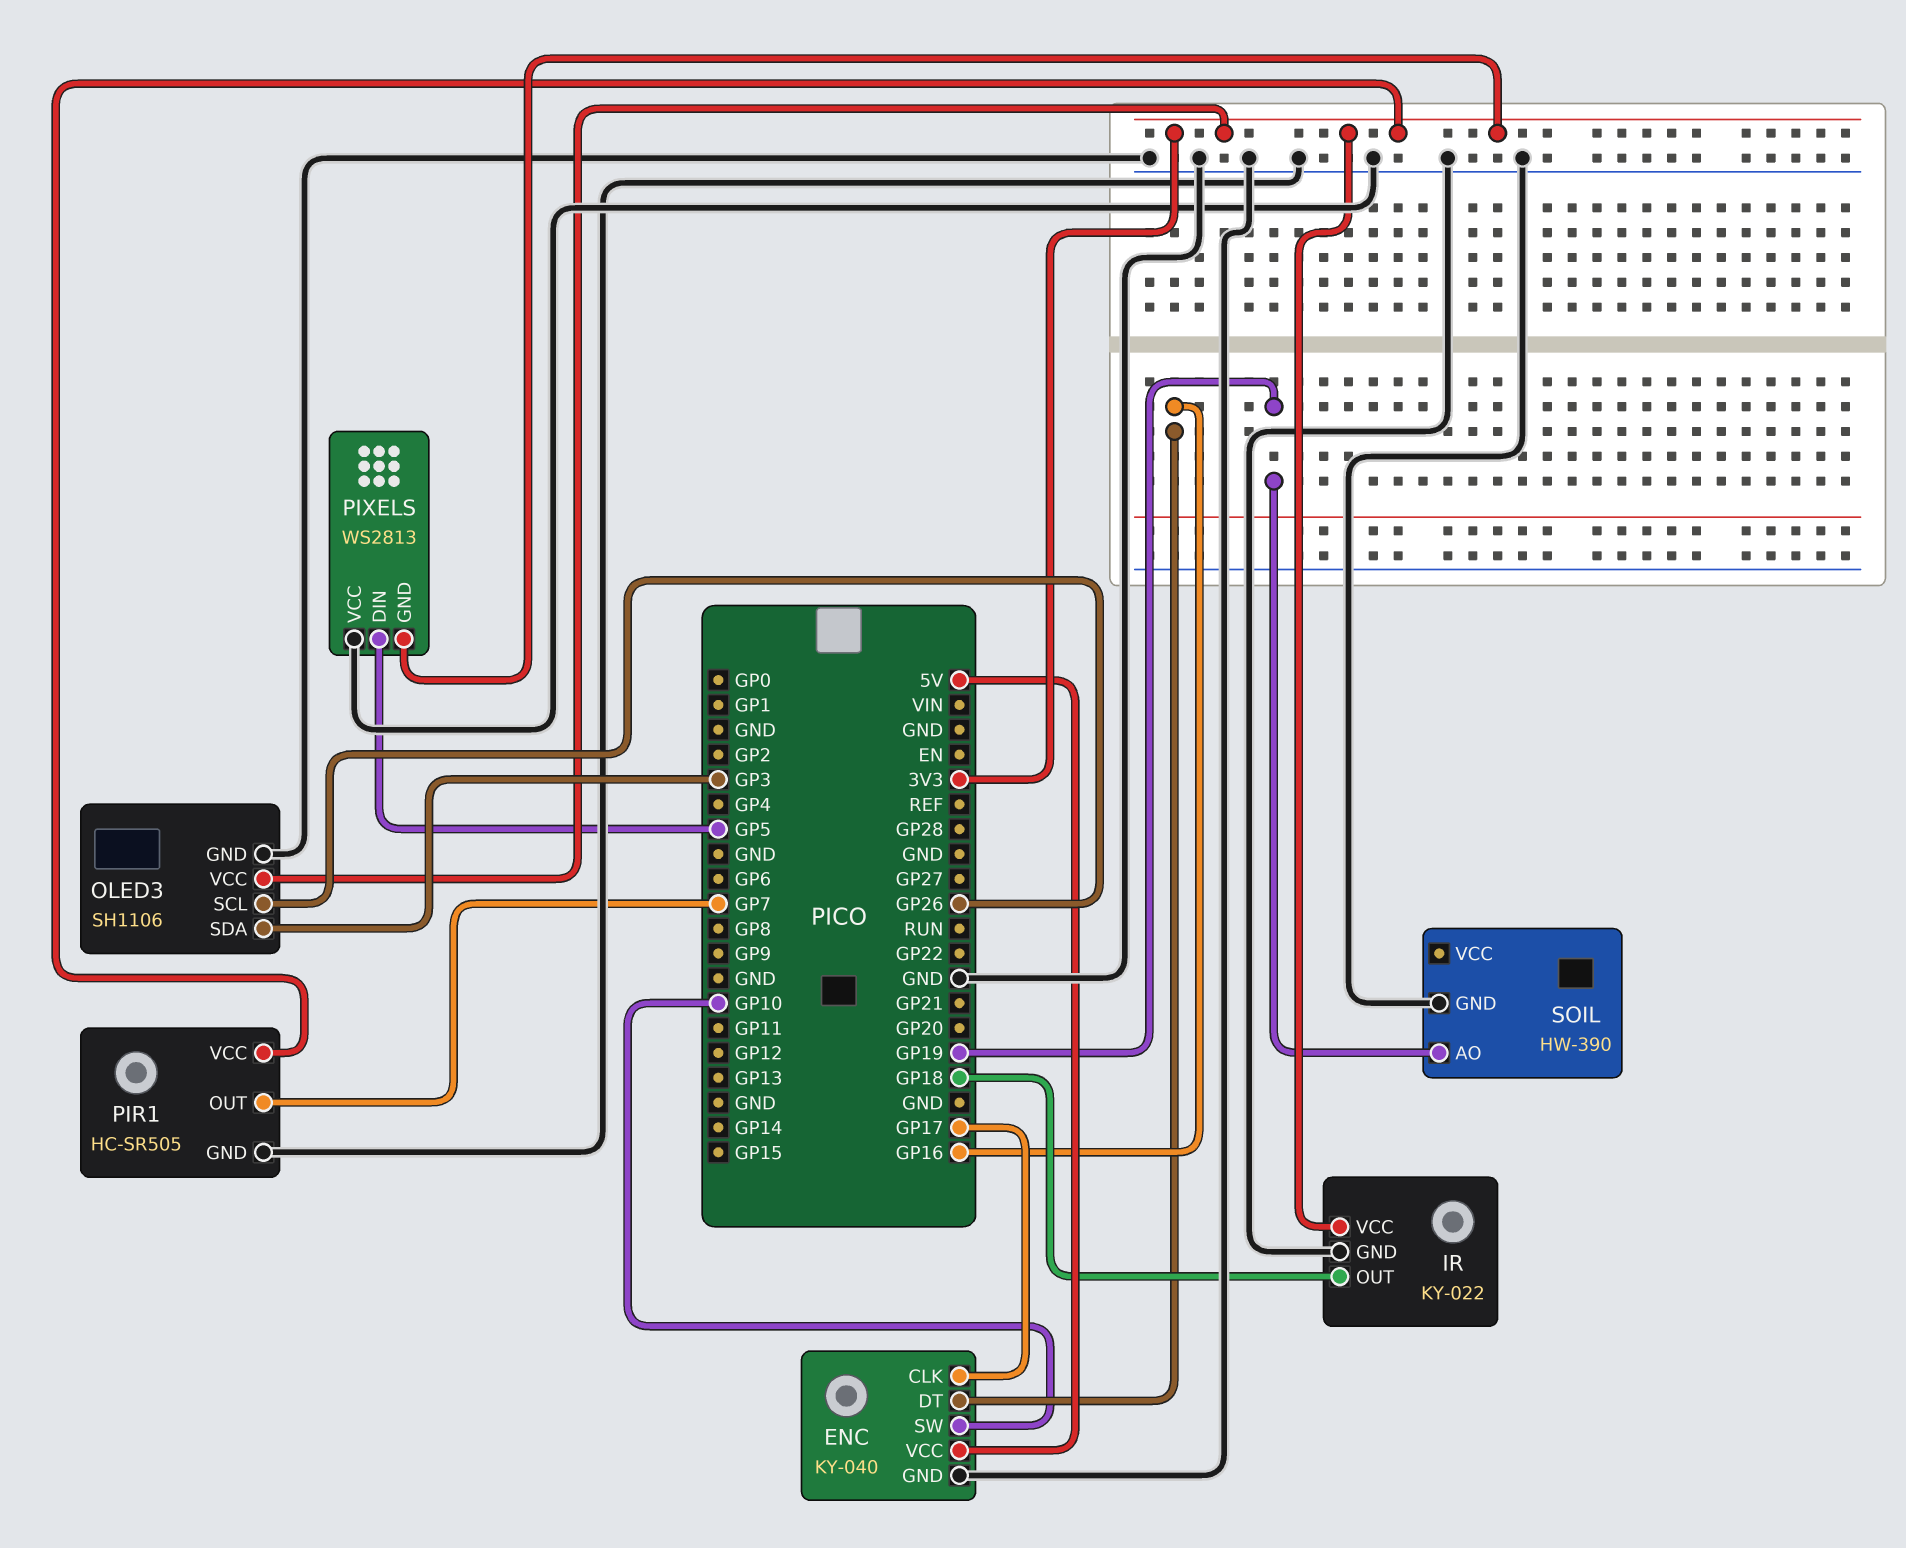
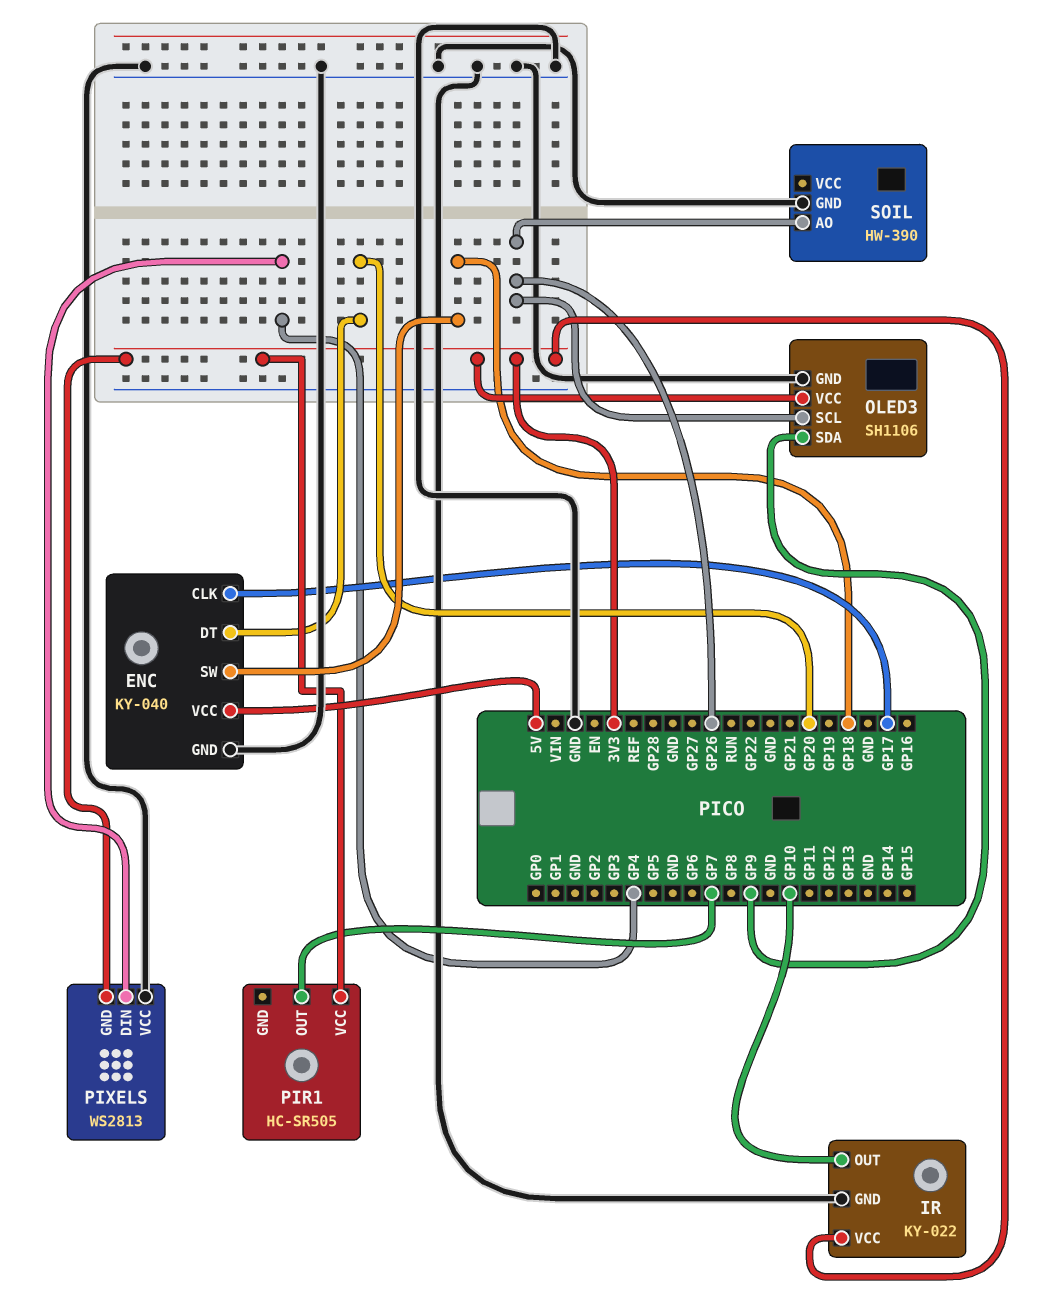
ENC pin DT: GP16 -> GP20
ENC pin SW: GP10 -> GP18
IR pin OUT: GP18 -> GP10
OLED3 pin SDA: GP3 -> GP9
PIR1 pin GND: GND -> none
PIXELS pin DIN: GP5 -> GP4
SOIL pin AO: GP19 -> GP26

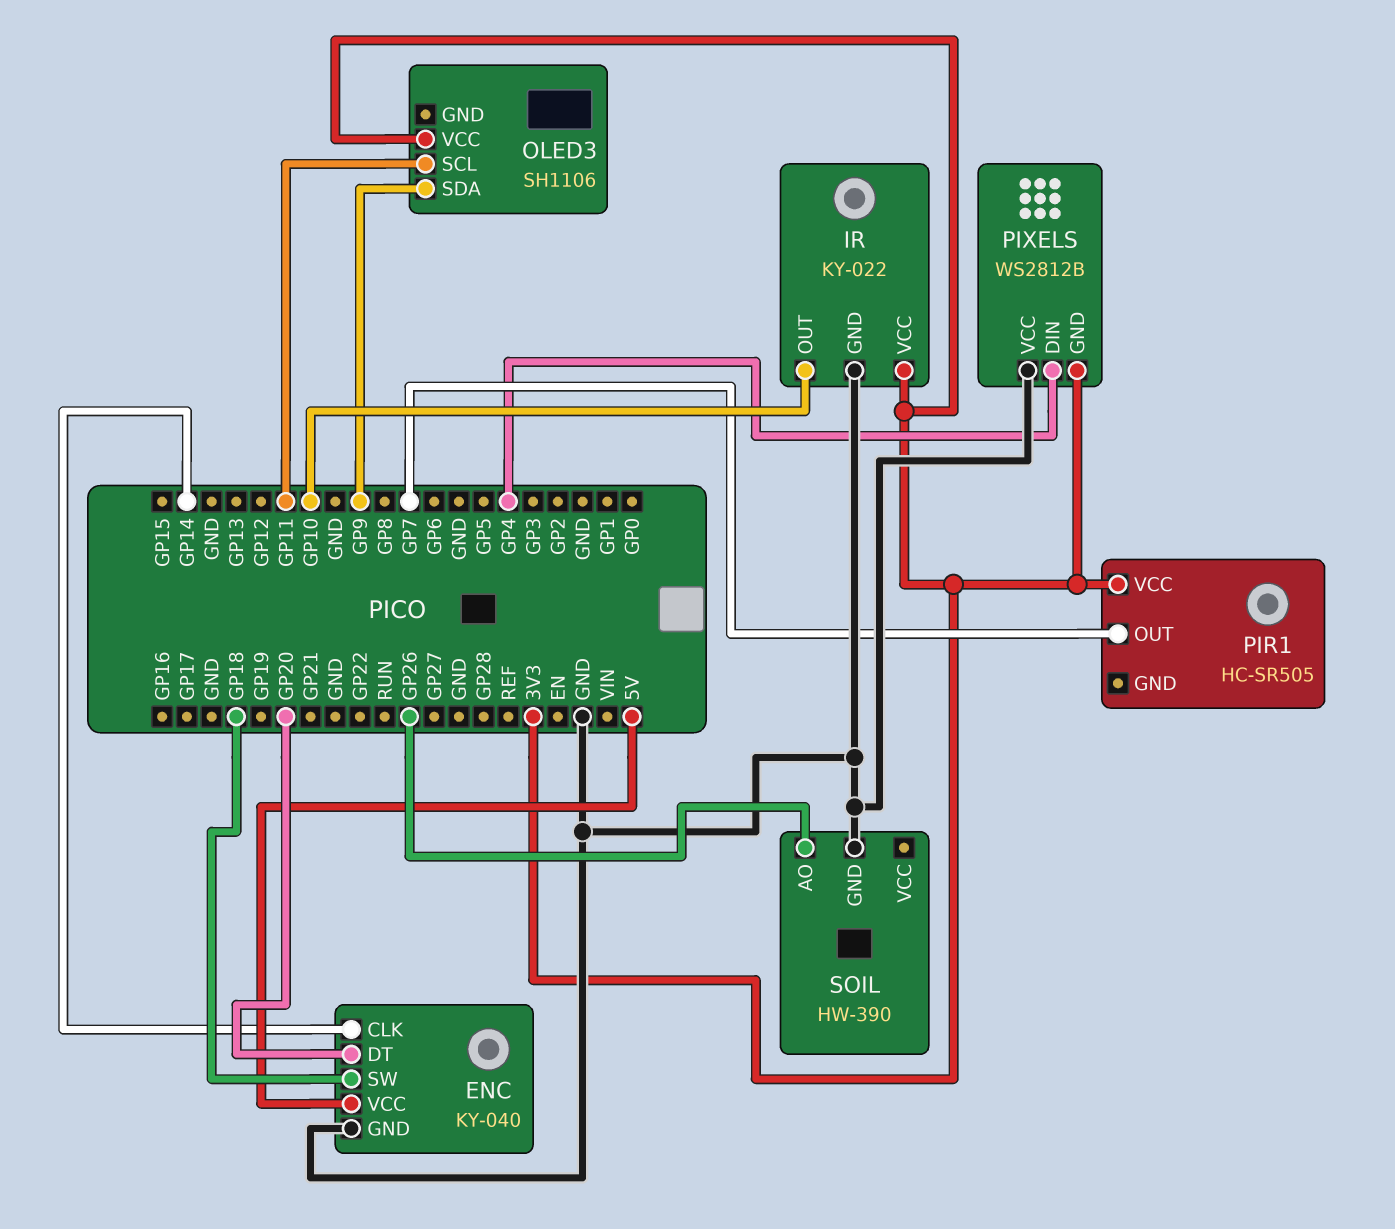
ENC pin CLK: GP17 -> GP14
OLED3 pin GND: GND -> none
OLED3 pin SCL: GP26 -> GP11
PIXELS: WS2813 -> WS2812B

